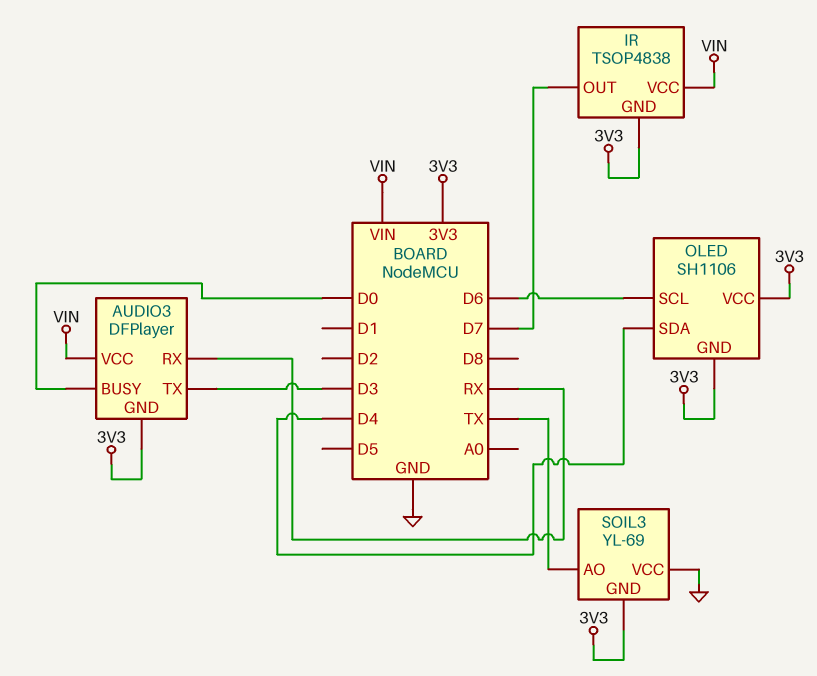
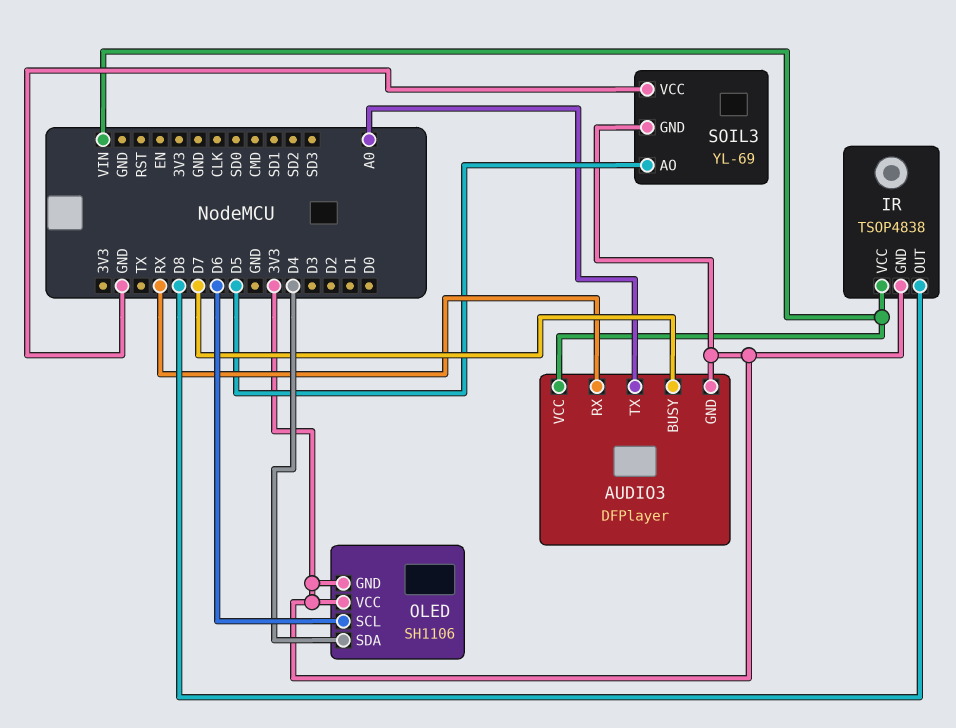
AUDIO3 pin BUSY: D0 -> D7
AUDIO3 pin TX: D3 -> A0
IR pin OUT: D7 -> D8
SOIL3 pin AO: TX -> D5

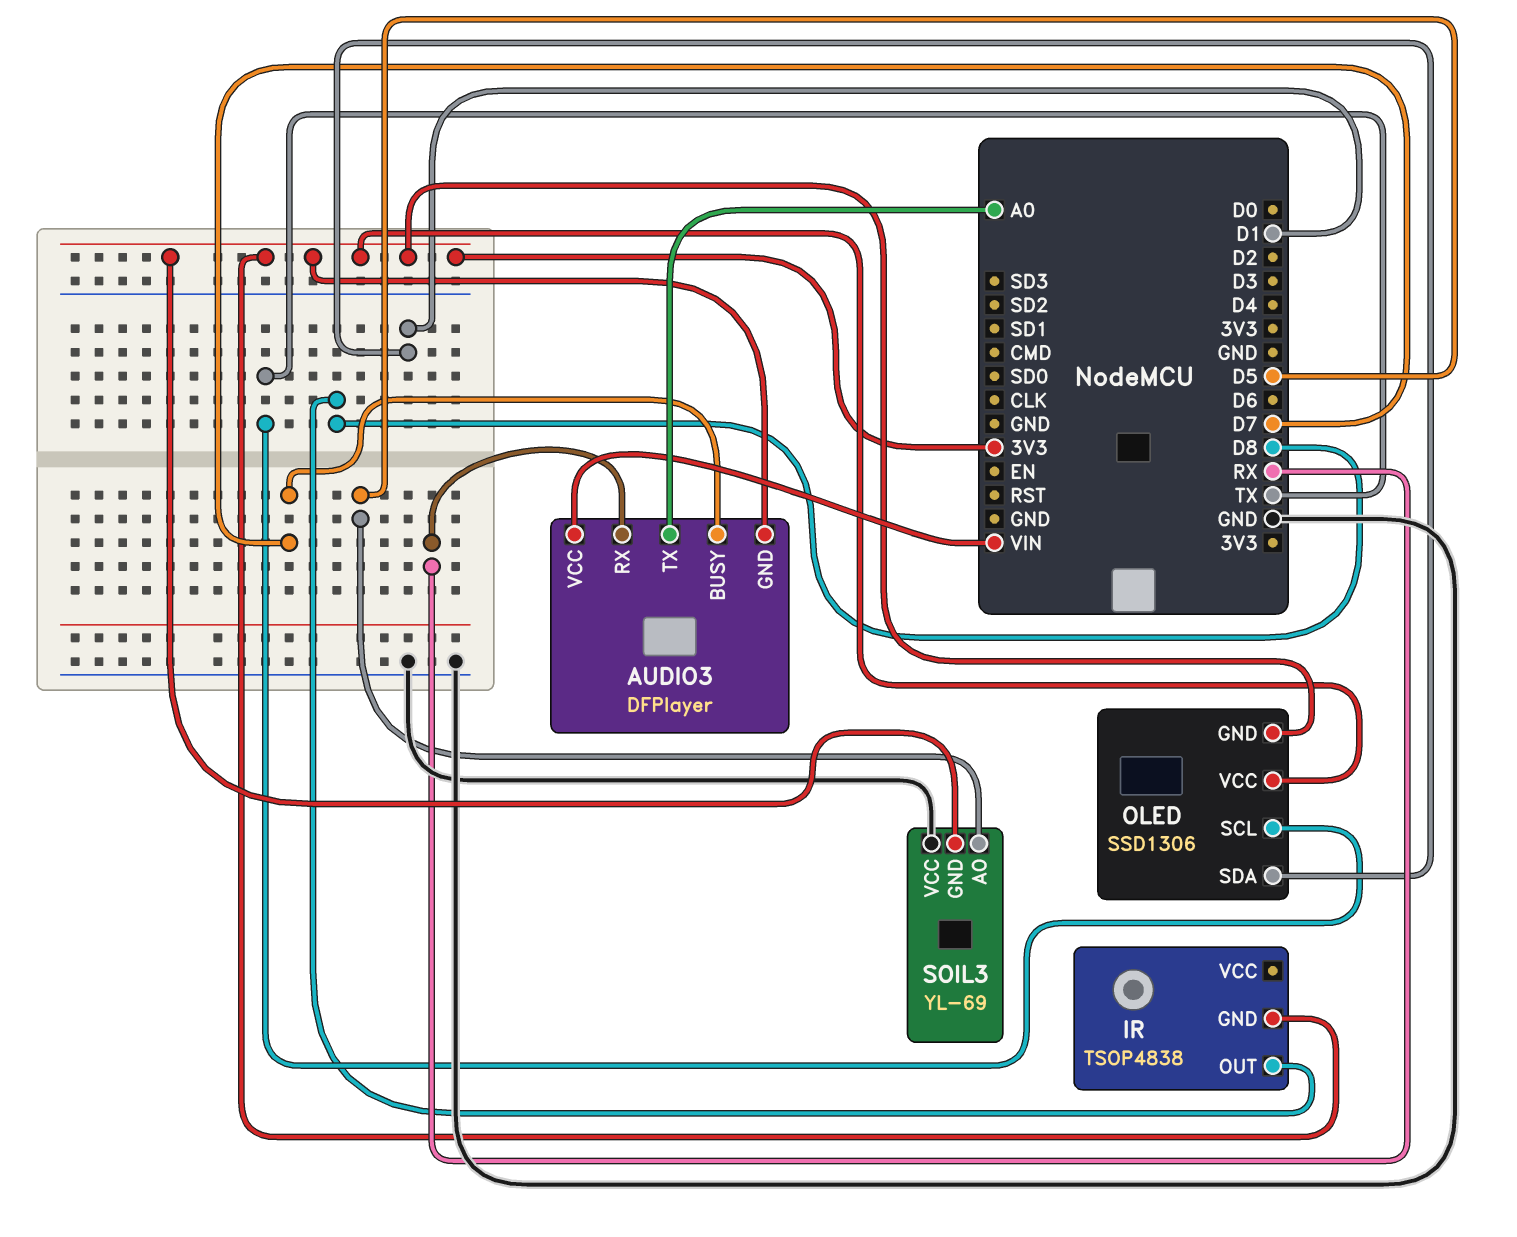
IR pin VCC: VIN -> none
OLED: SH1106 -> SSD1306
OLED pin SCL: D6 -> TX
OLED pin SDA: D4 -> D1

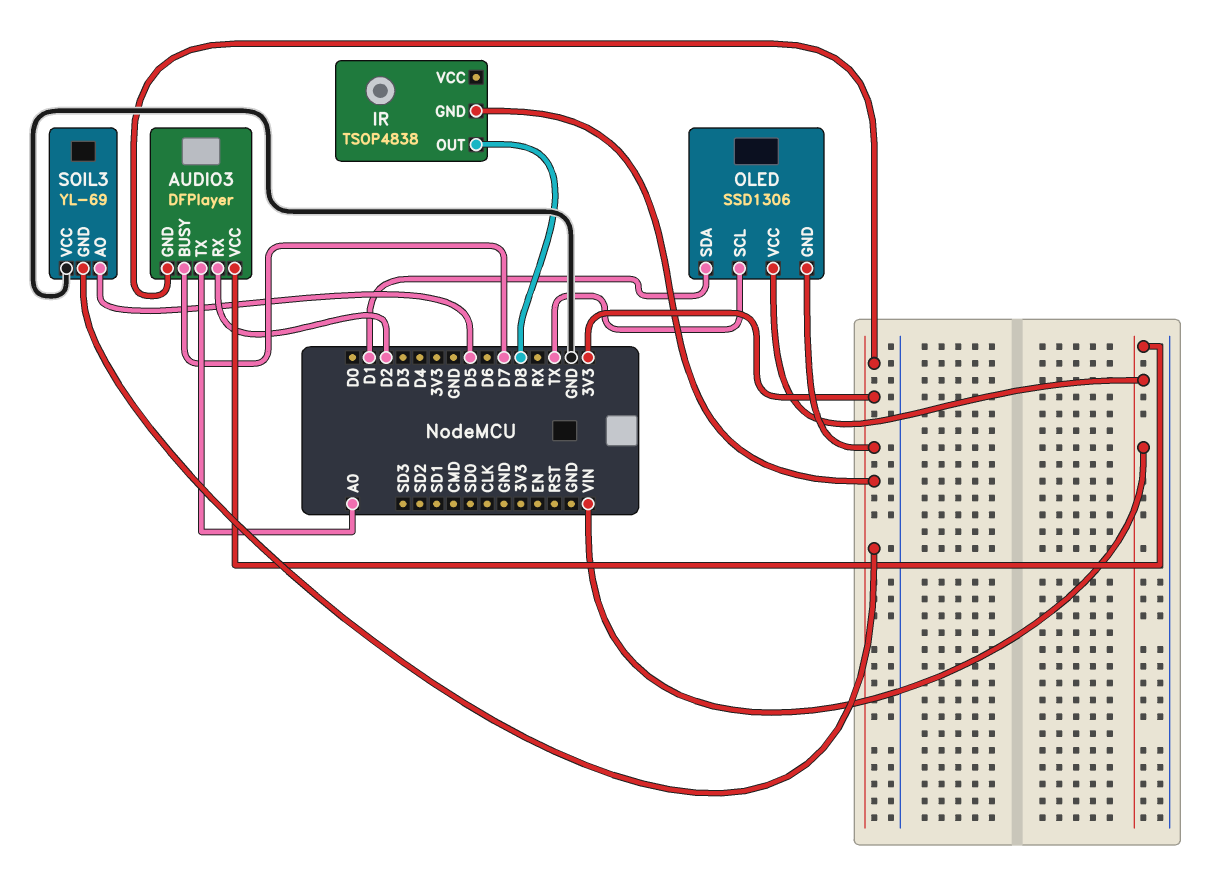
AUDIO3 pin RX: RX -> D2
OLED pin VCC: 3V3 -> VIN

